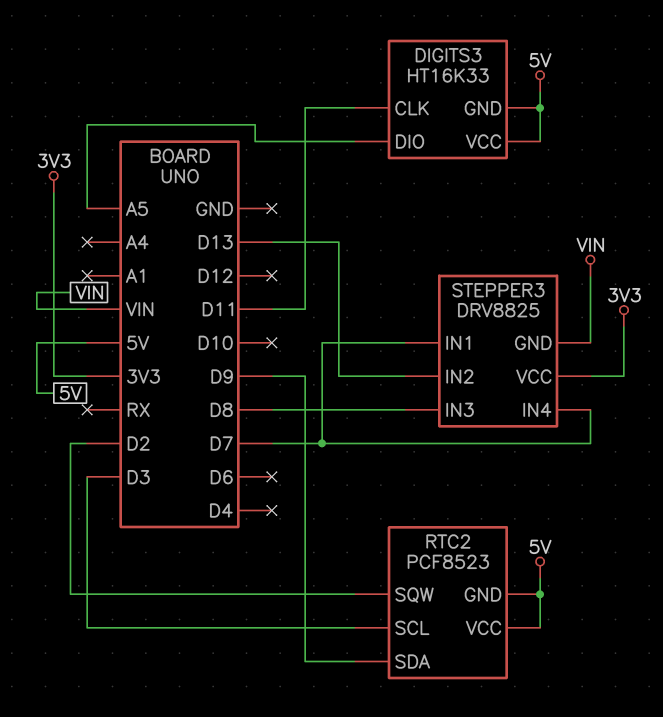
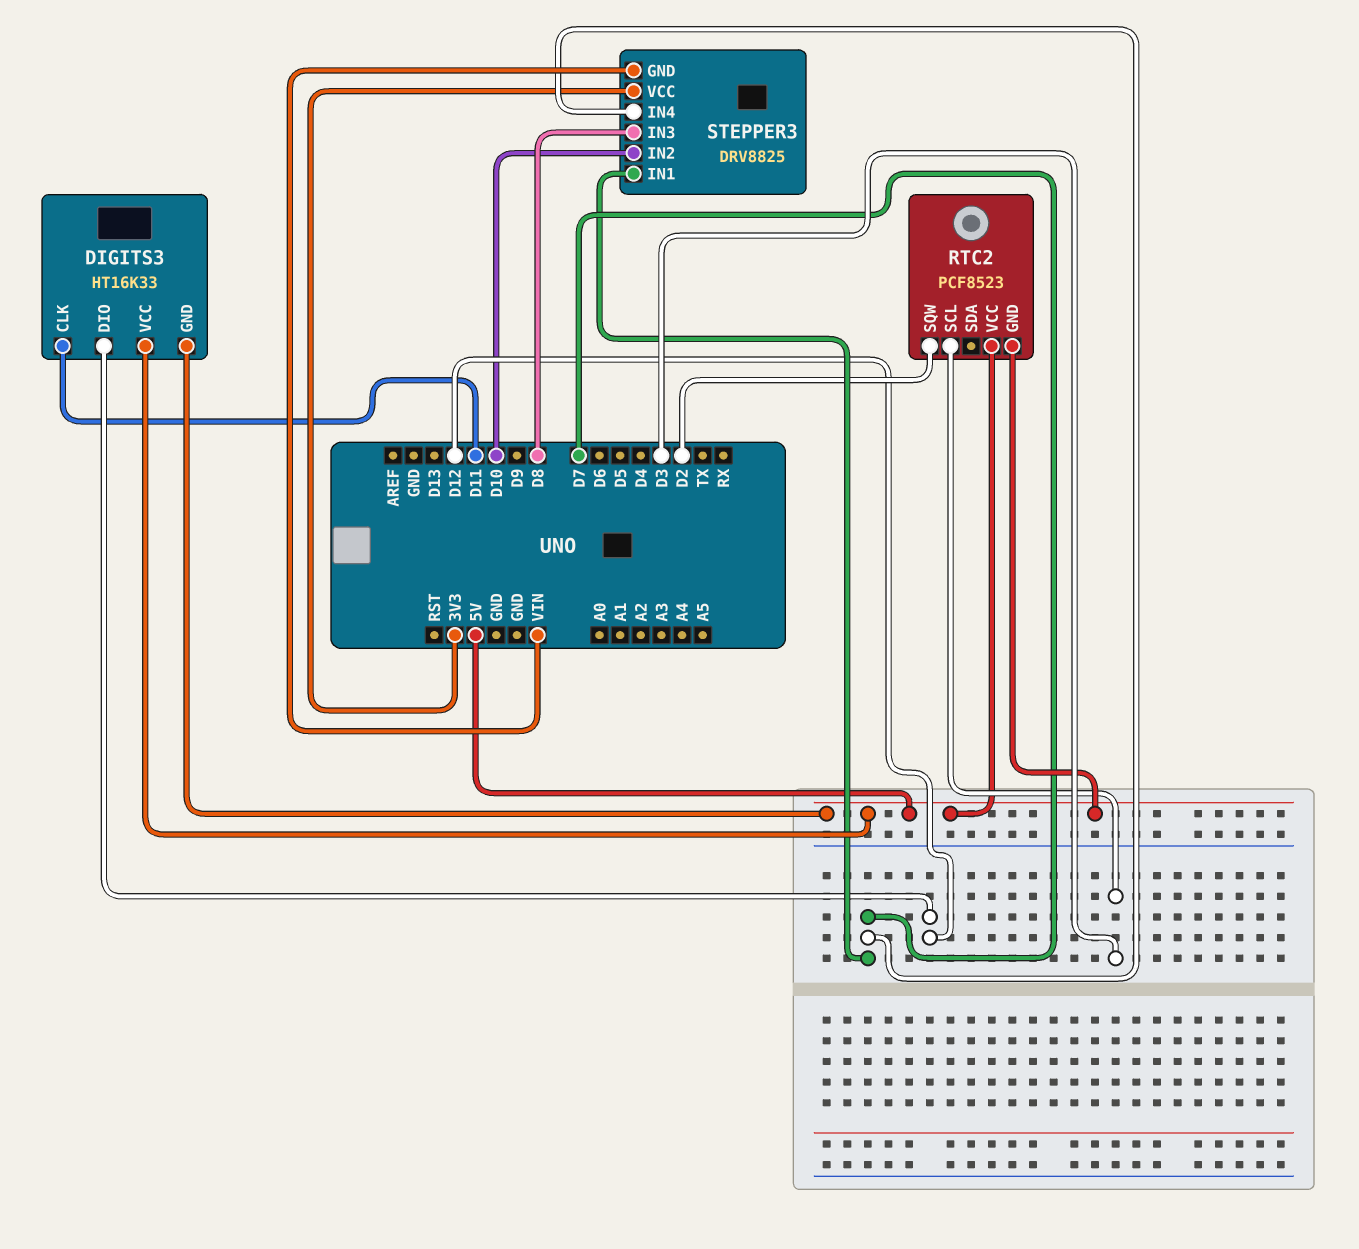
DIGITS3 pin DIO: A5 -> D12
RTC2 pin SDA: D9 -> none
STEPPER3 pin IN2: D13 -> D10

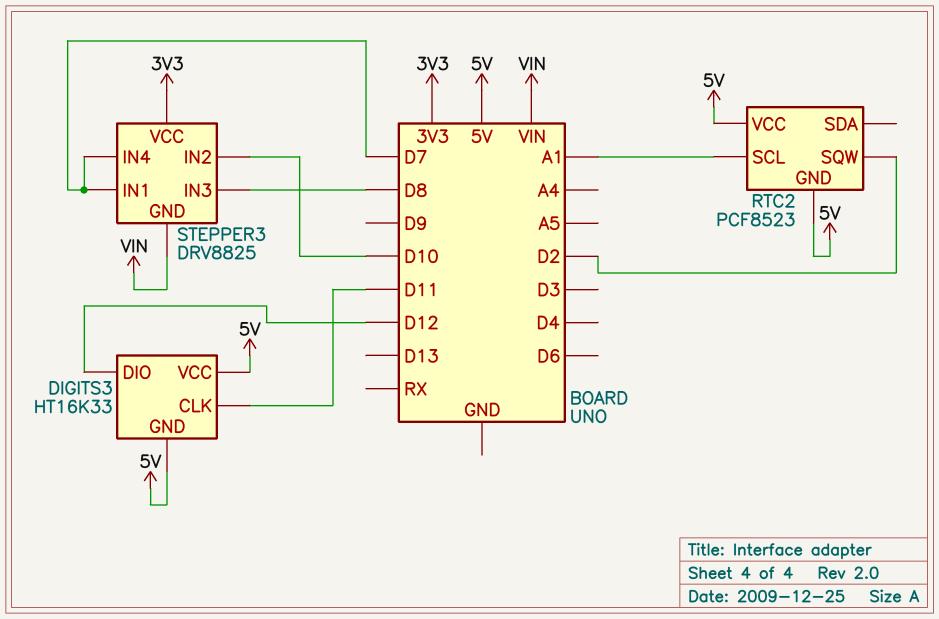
RTC2 pin SCL: D3 -> A1

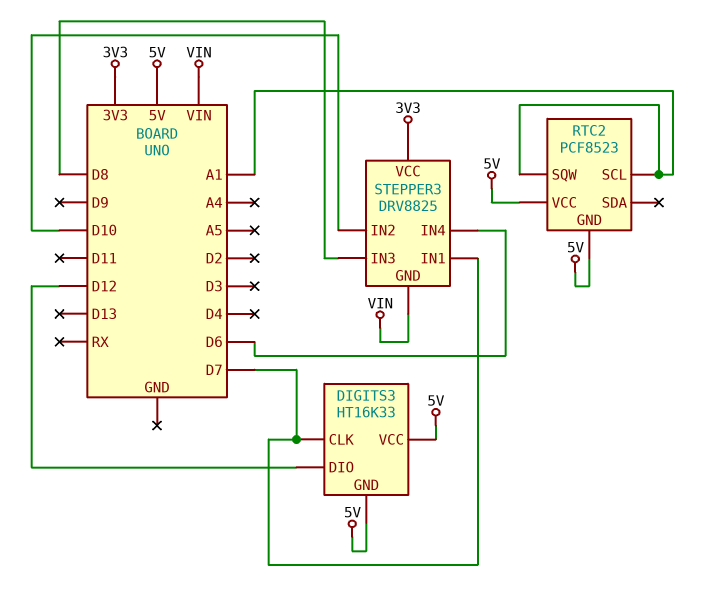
DIGITS3 pin CLK: D11 -> D7
RTC2 pin SQW: D2 -> A1
STEPPER3 pin IN4: D7 -> D6

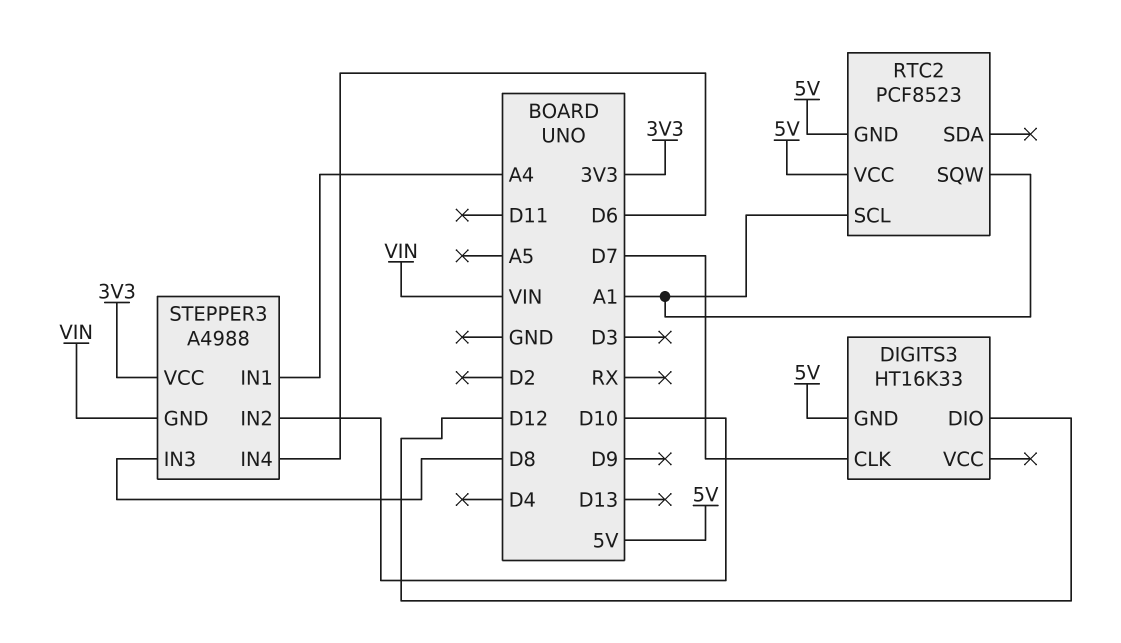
DIGITS3 pin VCC: 5V -> none
STEPPER3: DRV8825 -> A4988
STEPPER3 pin IN1: D7 -> A4

